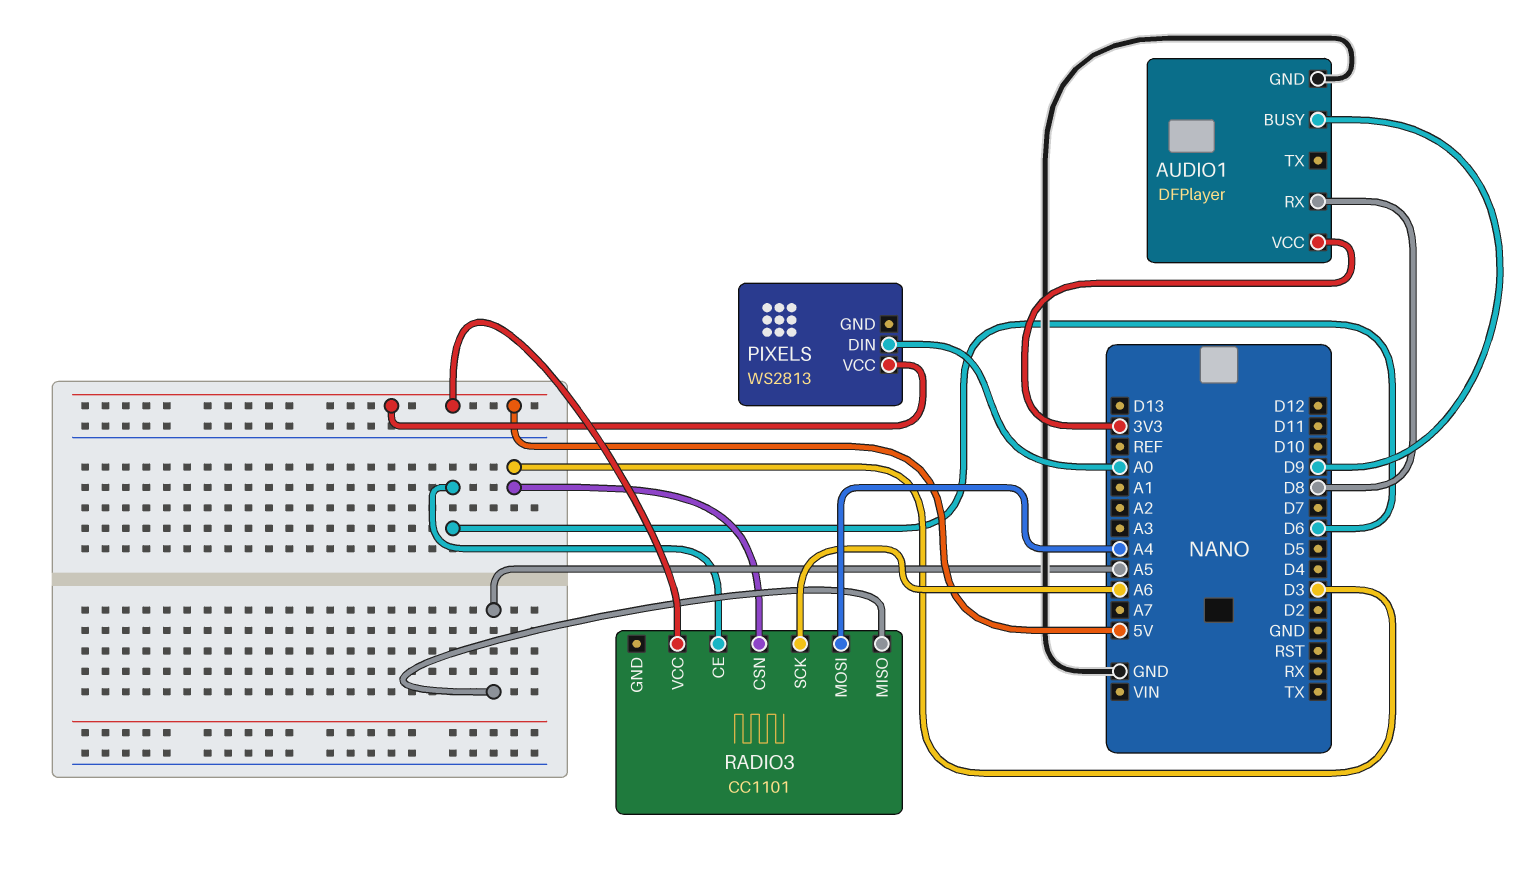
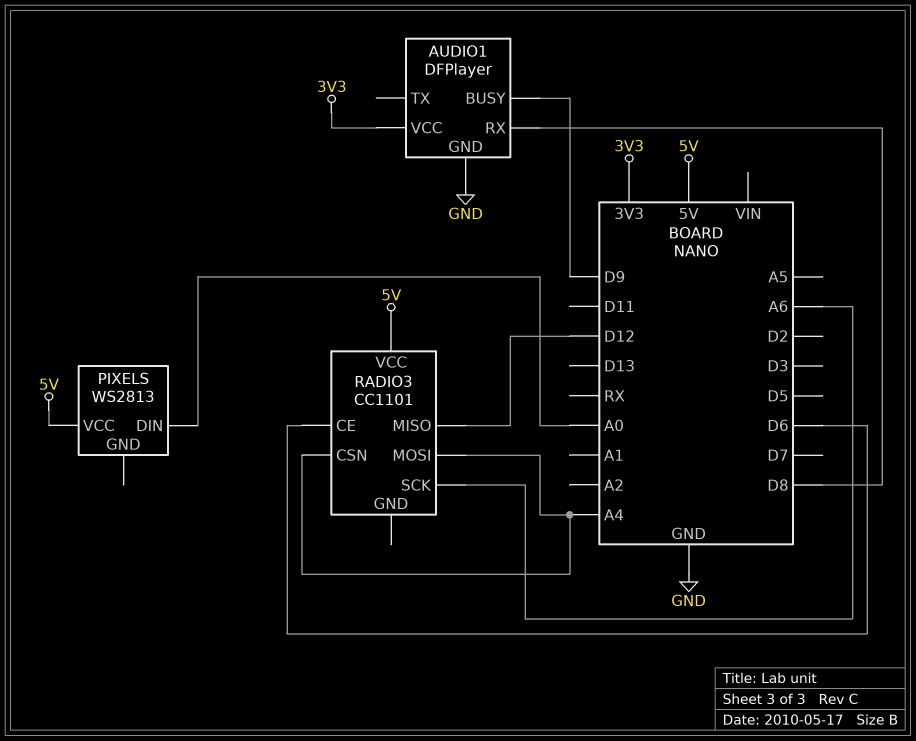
RADIO3 pin CSN: D3 -> A4
RADIO3 pin MISO: A5 -> D12

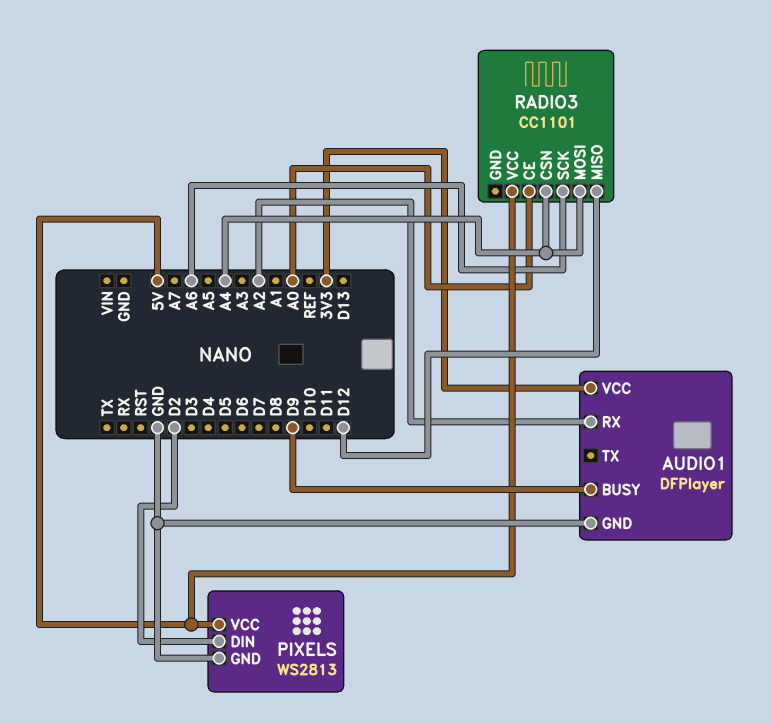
AUDIO1 pin RX: D8 -> A2
PIXELS pin DIN: A0 -> D2
PIXELS pin GND: none -> GND
RADIO3 pin CE: D6 -> A0

